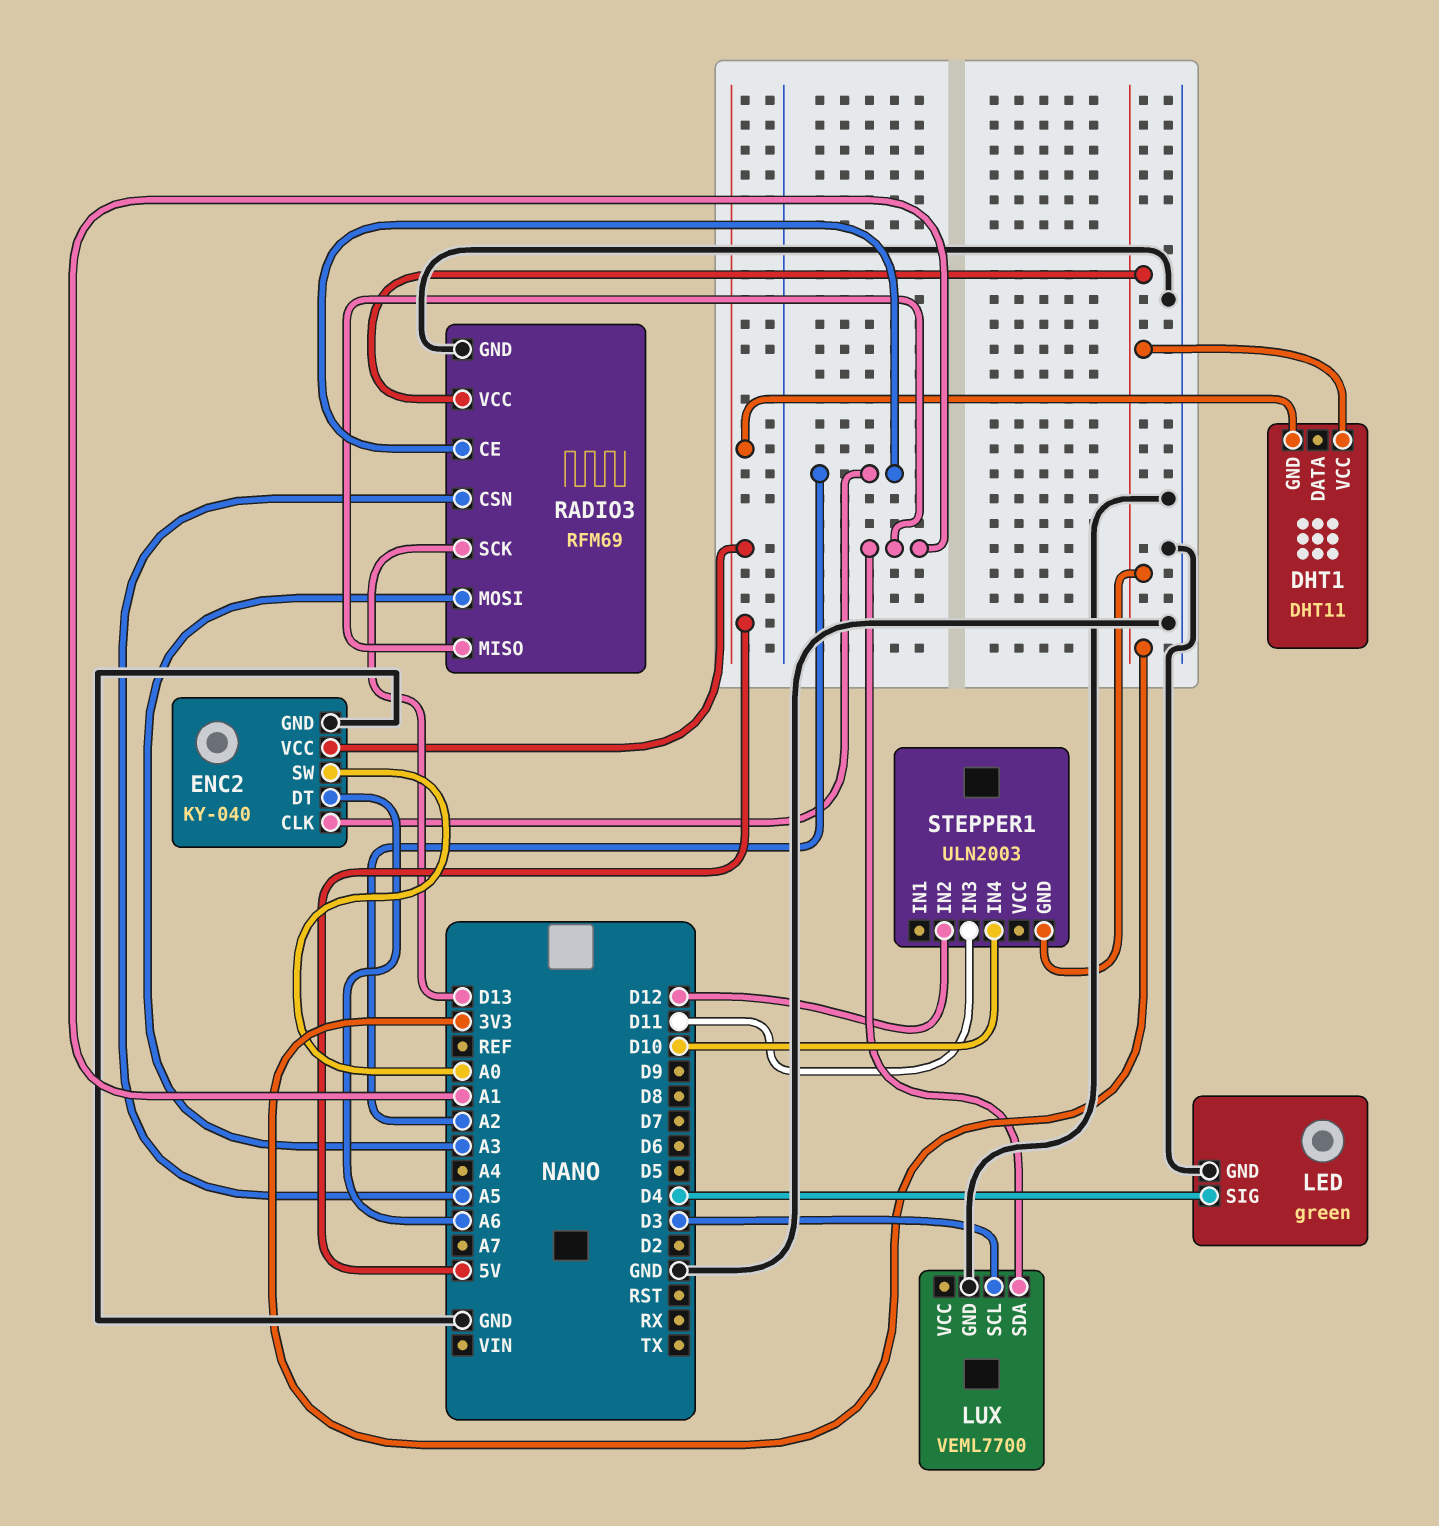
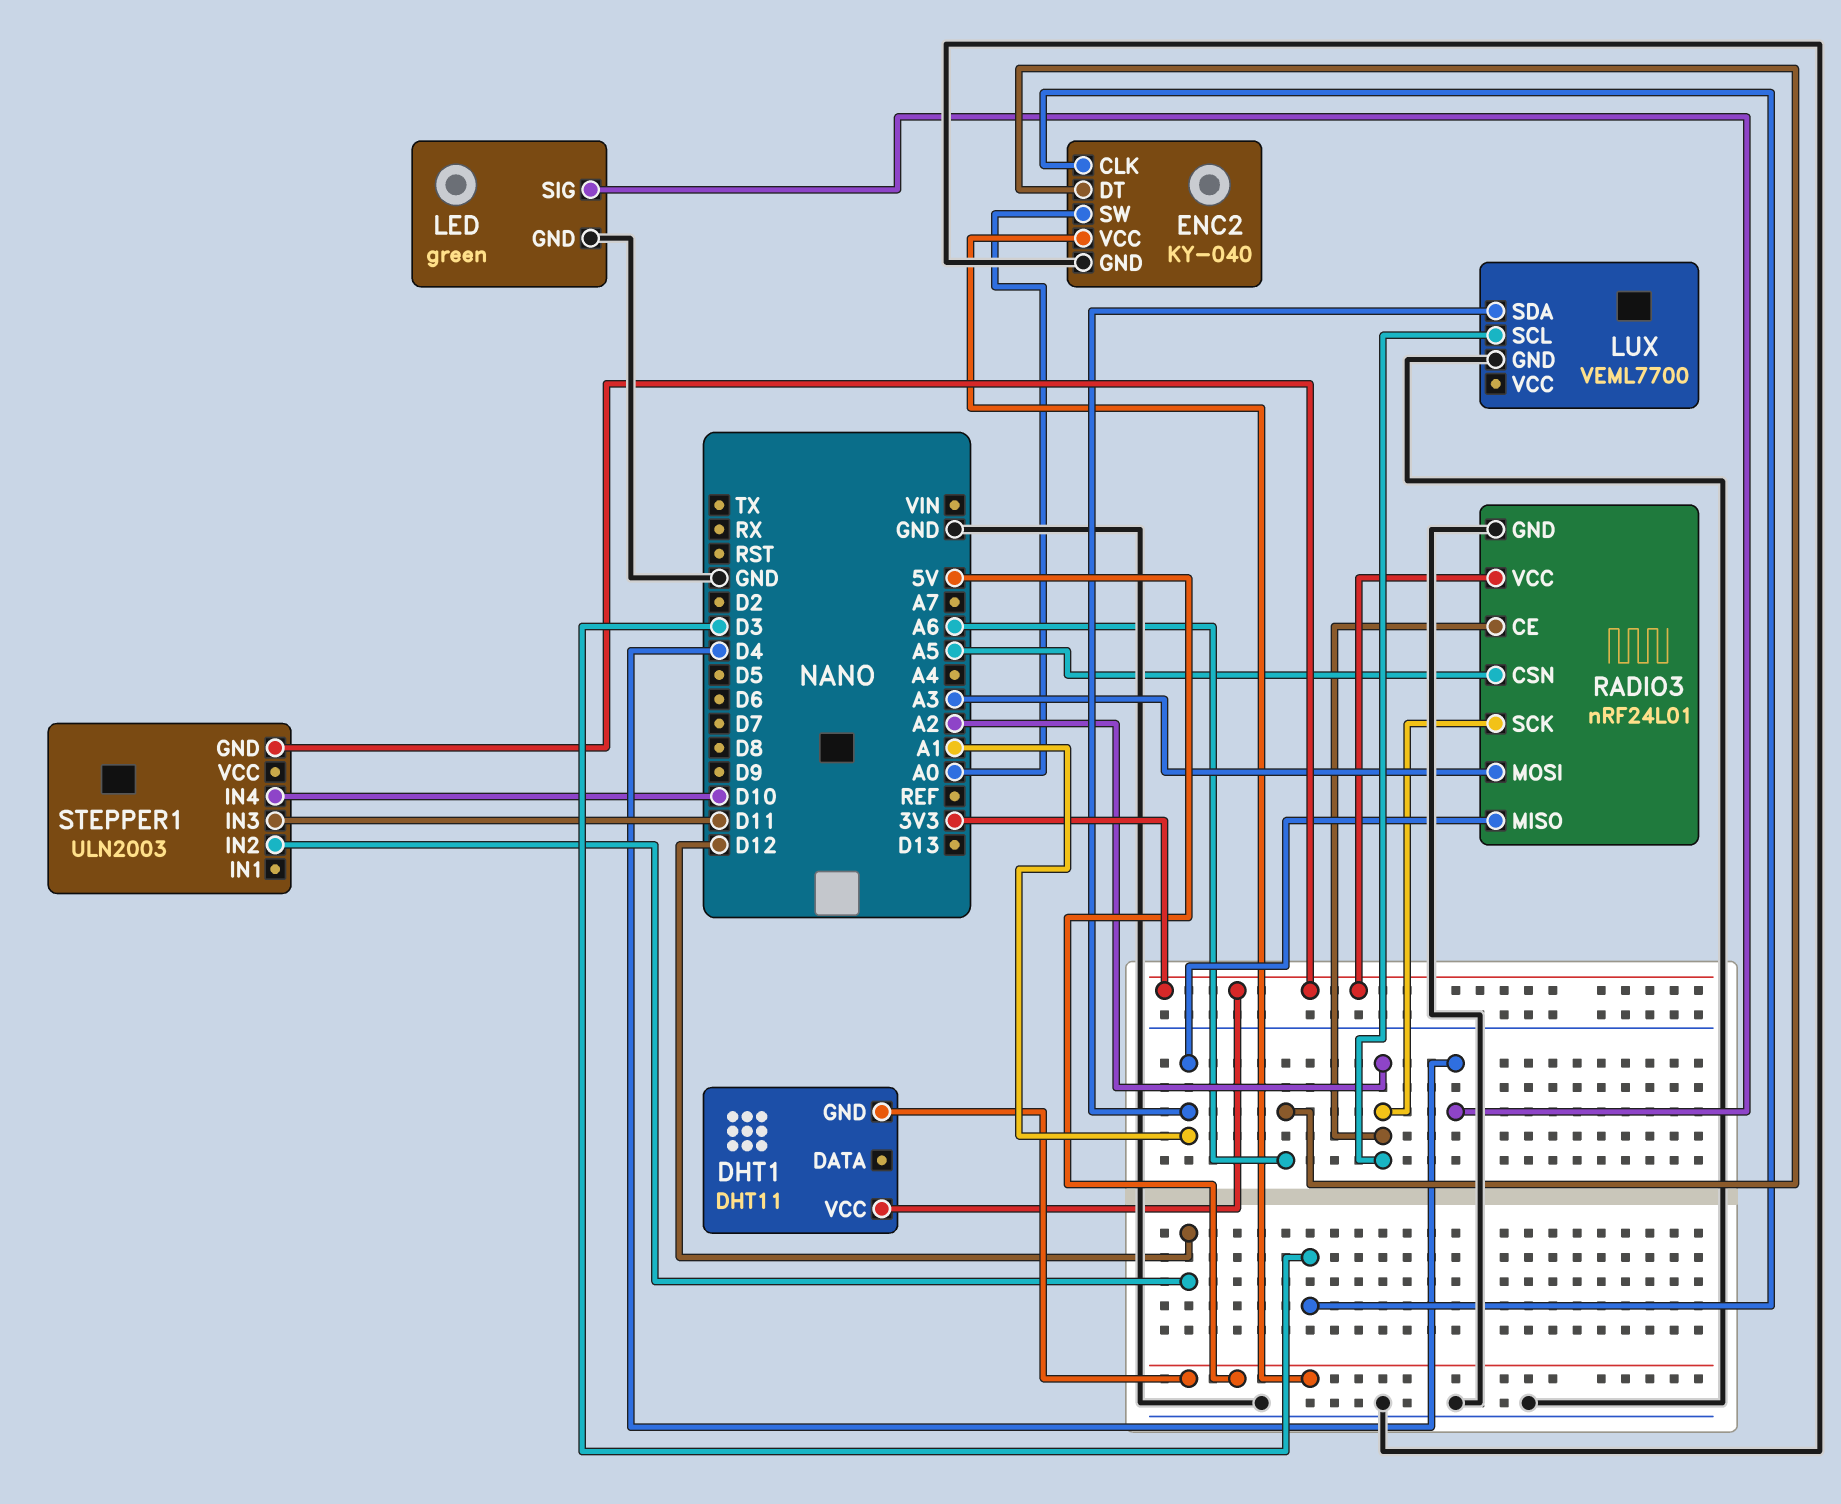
ENC2 pin CLK: A2 -> D3
LUX pin SCL: D3 -> A2
RADIO3: RFM69 -> nRF24L01
RADIO3 pin SCK: D13 -> A2

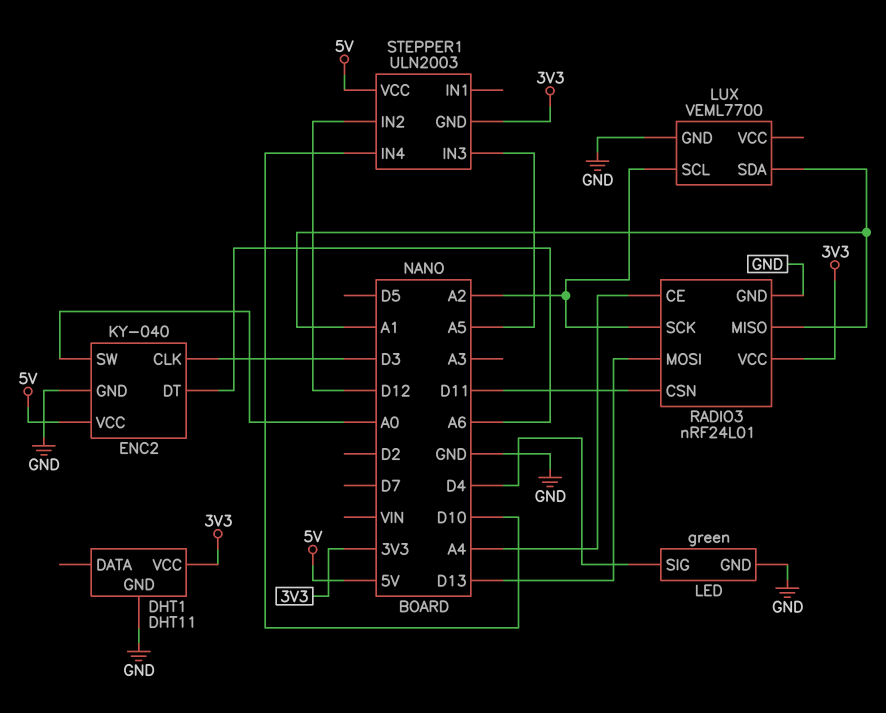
DHT1 pin GND: 5V -> GND
RADIO3 pin CE: A2 -> A4
RADIO3 pin CSN: A5 -> D11
RADIO3 pin MOSI: A3 -> D13
STEPPER1 pin IN3: D11 -> A5
STEPPER1 pin VCC: none -> 5V

